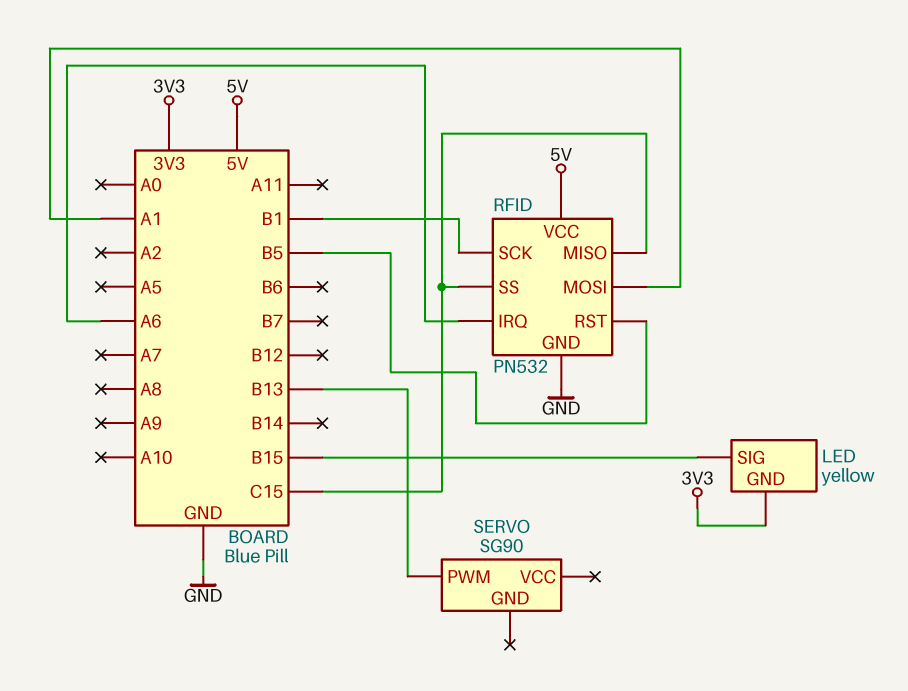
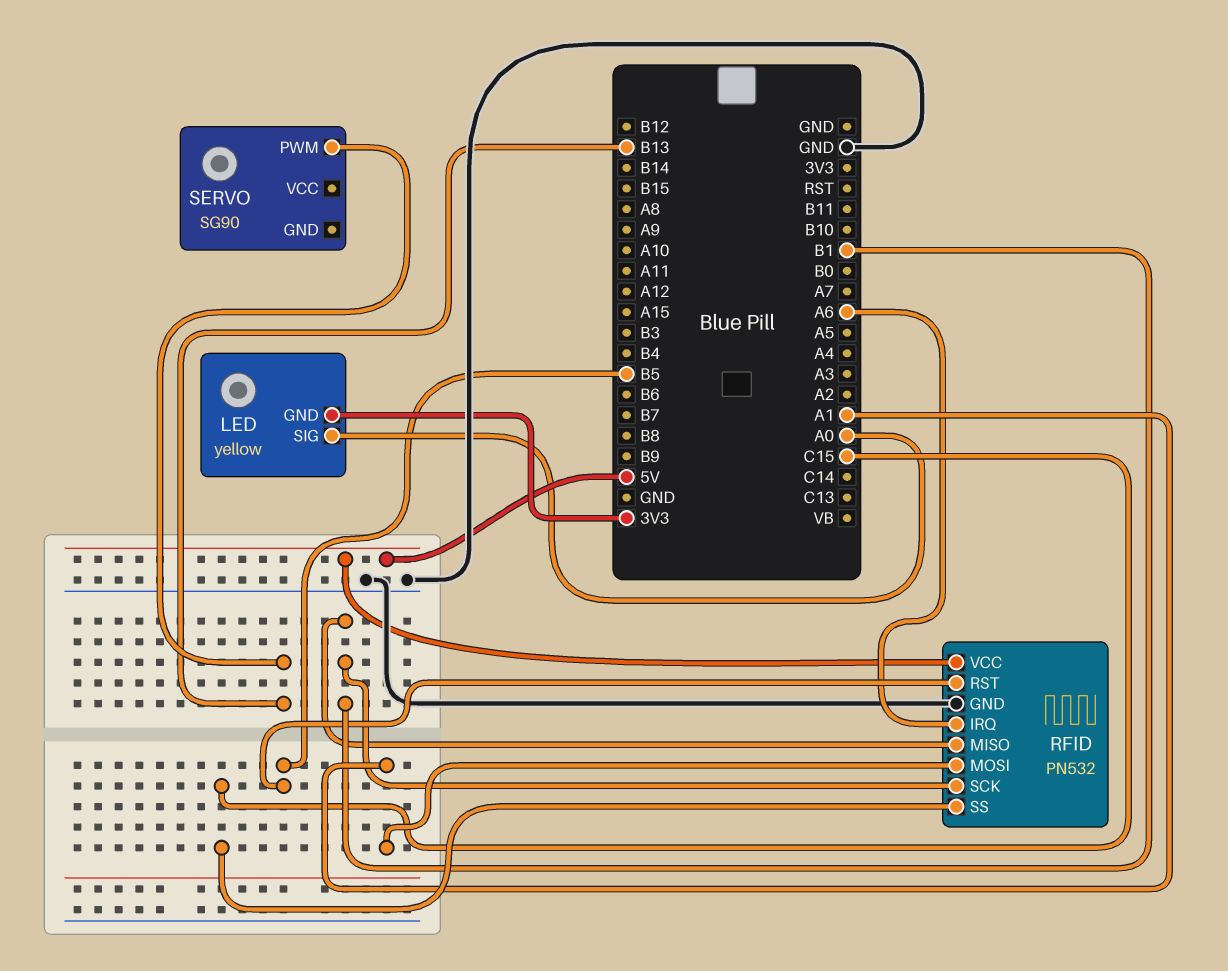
LED pin SIG: B15 -> A0
RFID pin MISO: C15 -> B1

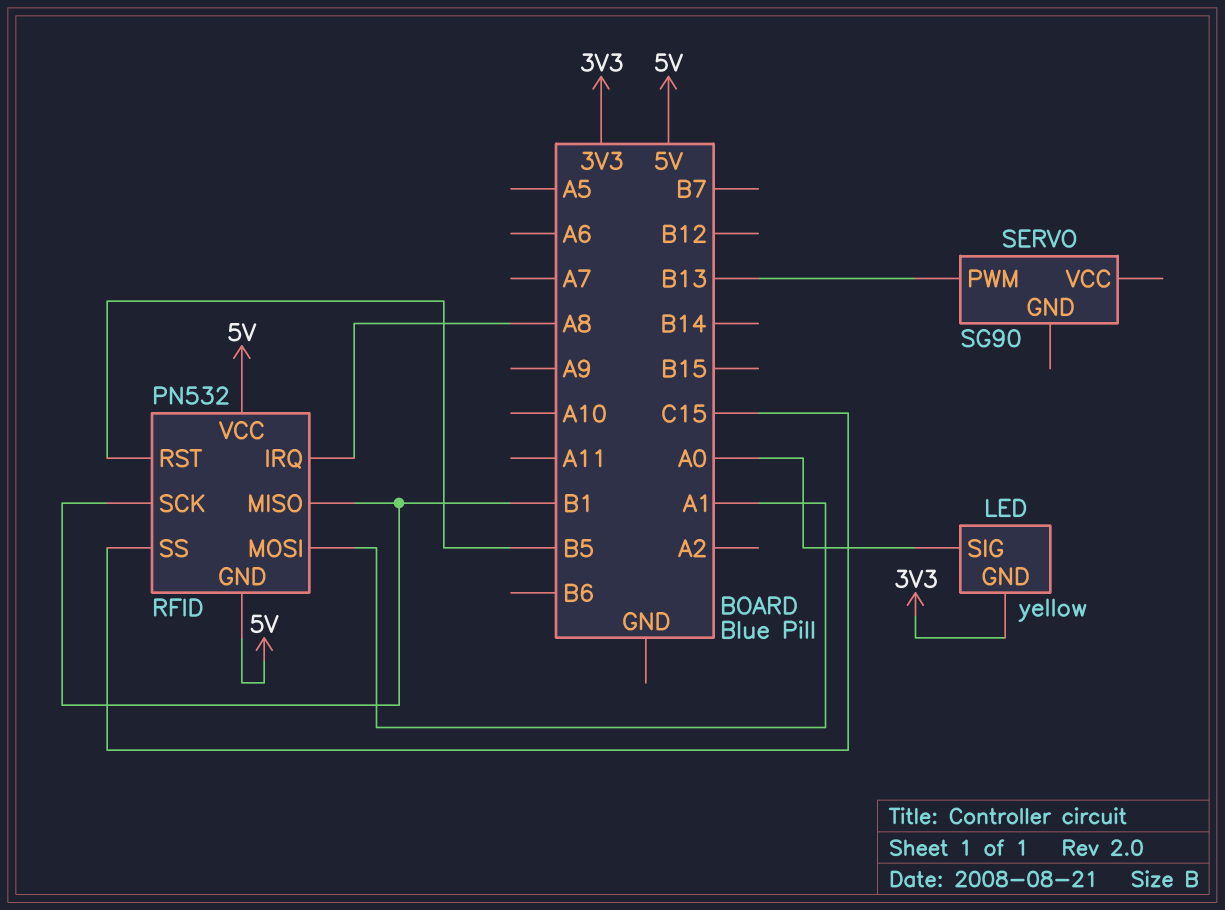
RFID pin GND: GND -> 5V
RFID pin IRQ: A6 -> A8

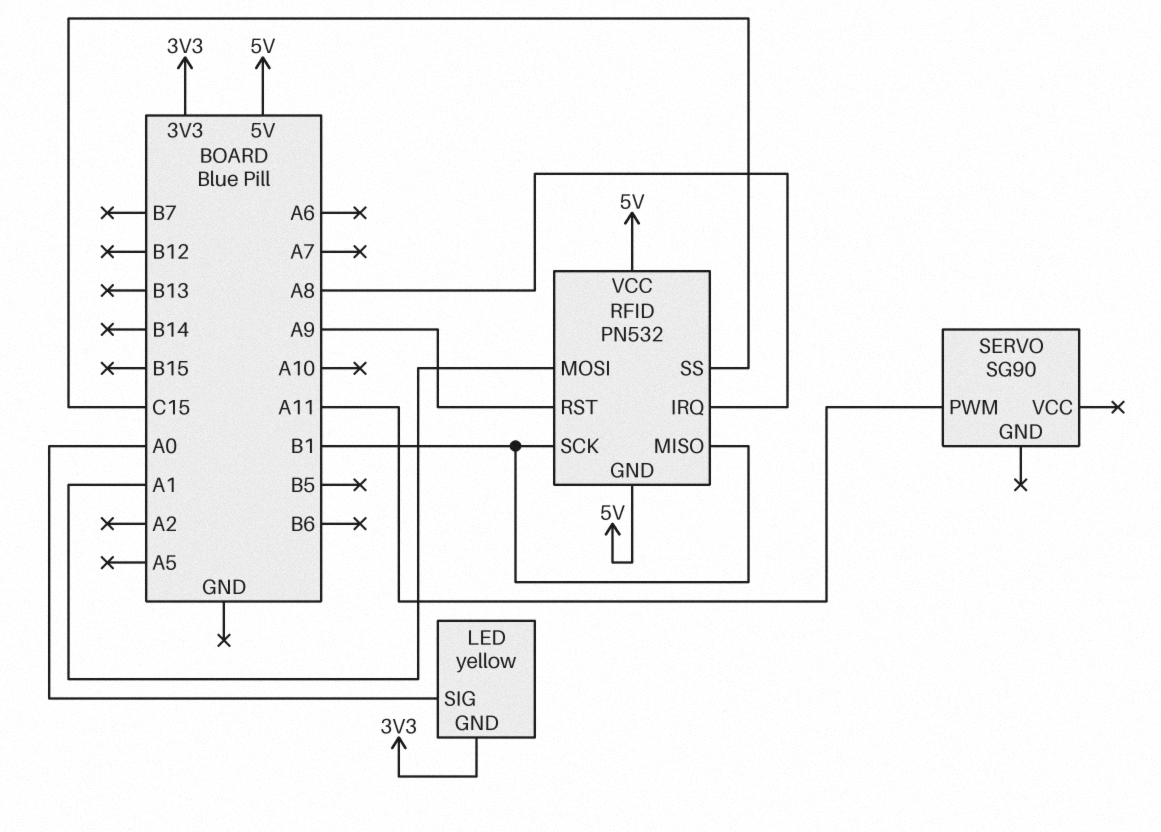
RFID pin RST: B5 -> A9
SERVO pin PWM: B13 -> A11

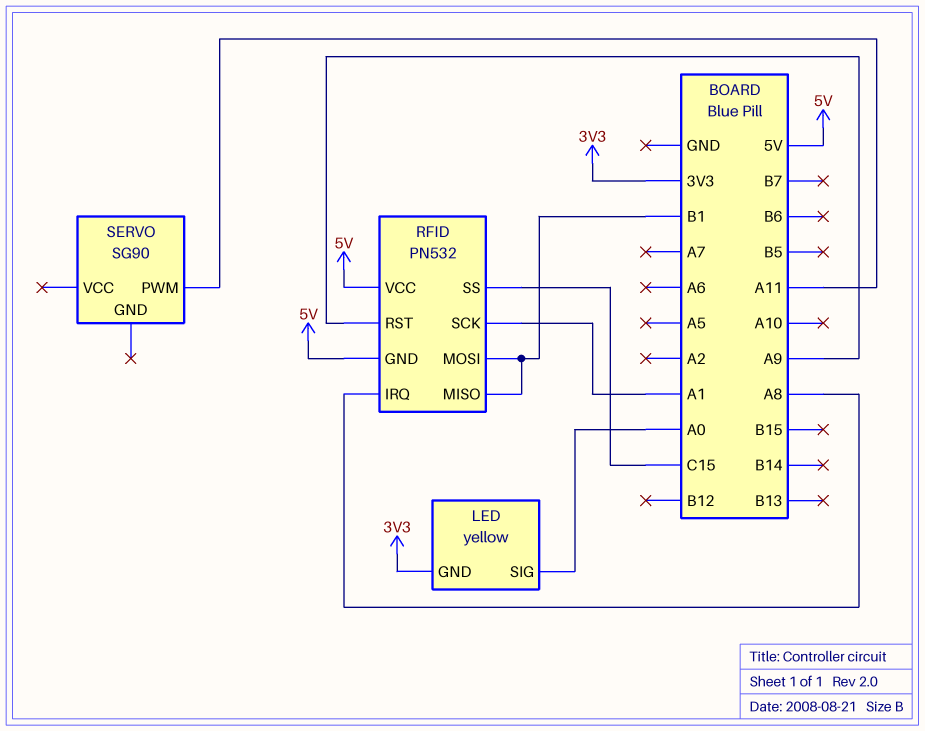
RFID pin MOSI: A1 -> B1
RFID pin SCK: B1 -> A1

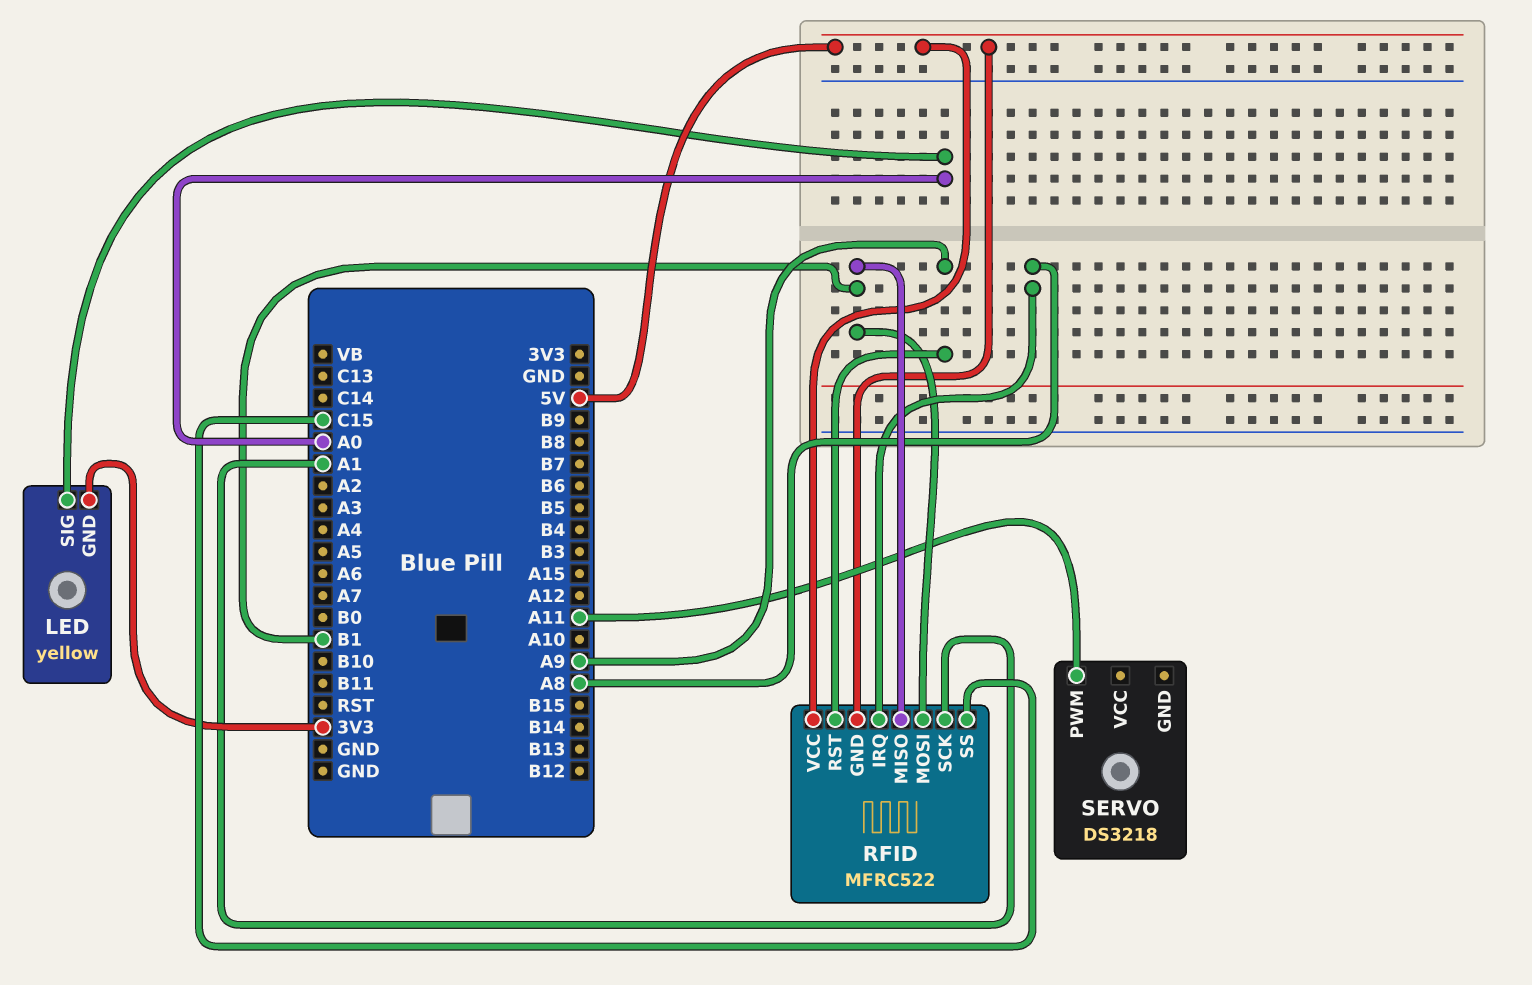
RFID: PN532 -> MFRC522
SERVO: SG90 -> DS3218

